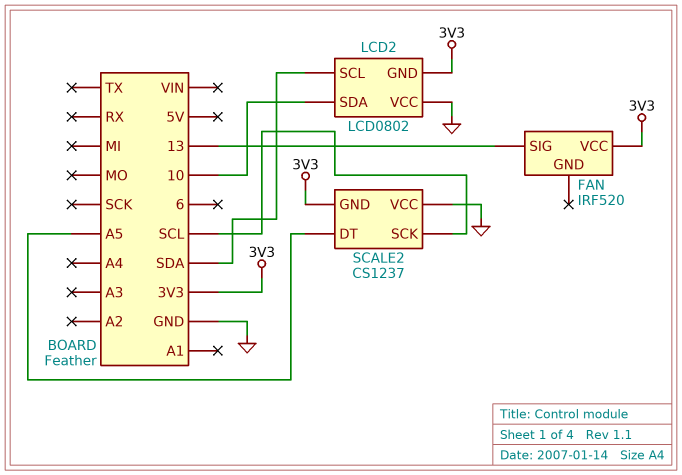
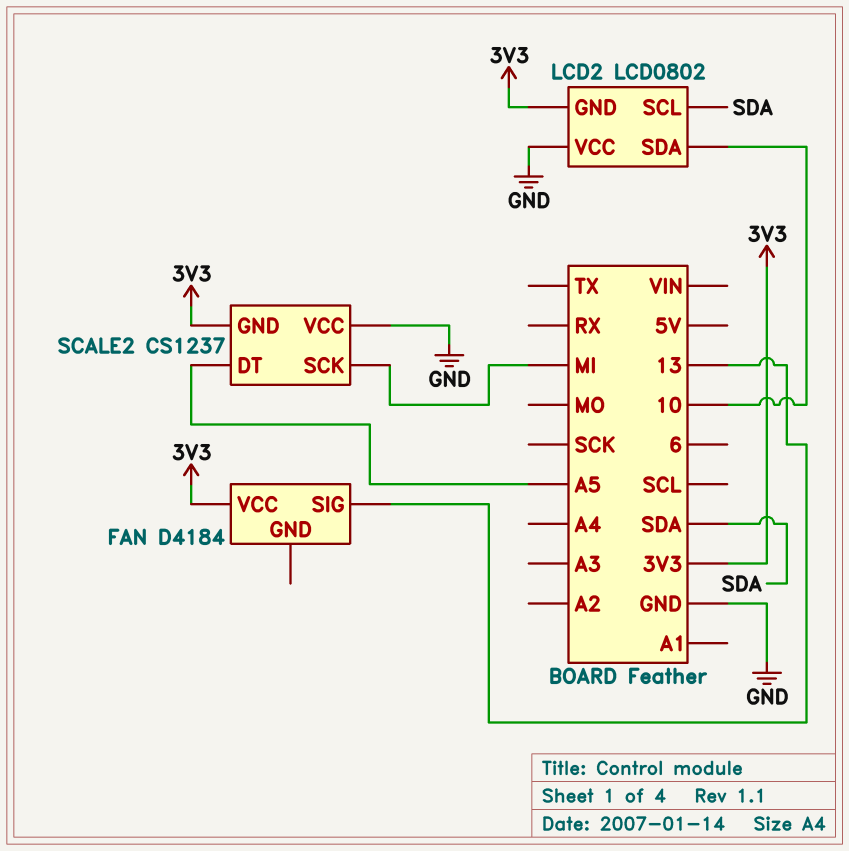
FAN: IRF520 -> D4184
SCALE2 pin SCK: SCL -> MI

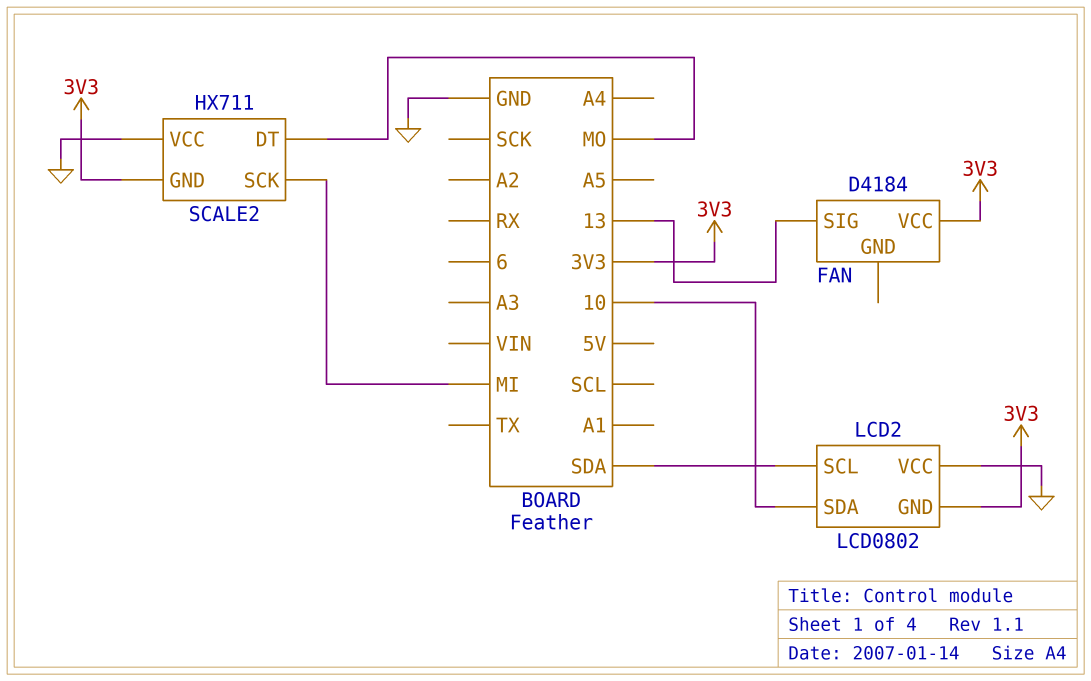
SCALE2: CS1237 -> HX711
SCALE2 pin DT: A5 -> MO

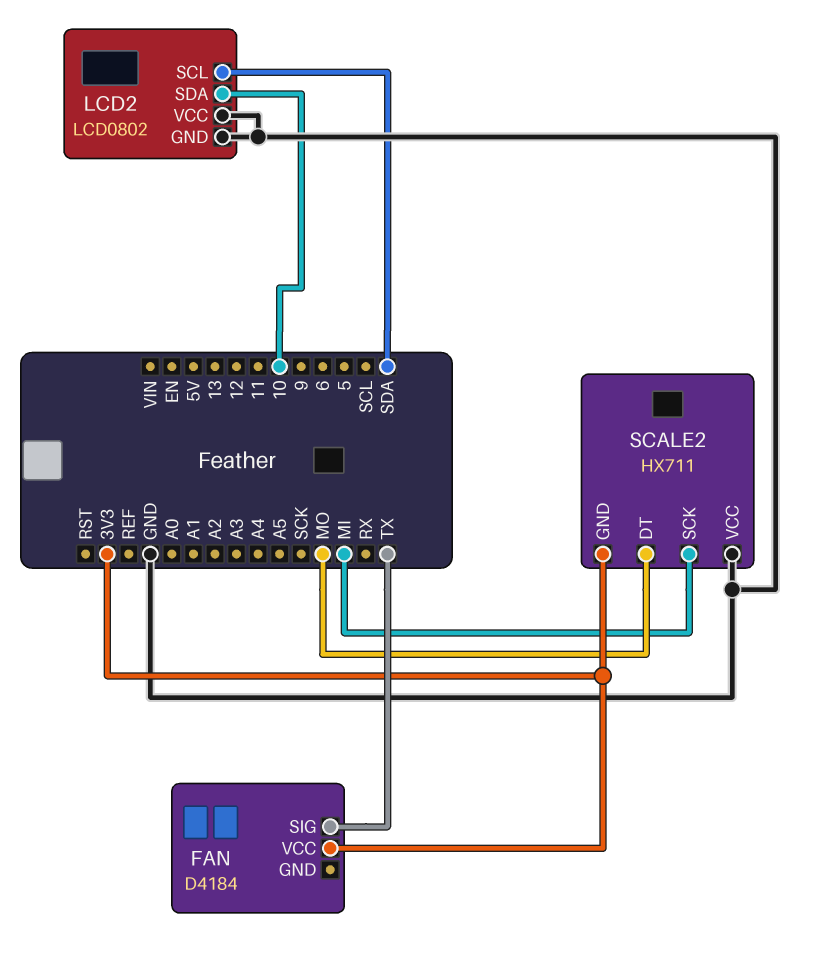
FAN pin SIG: 13 -> TX
LCD2 pin GND: 3V3 -> GND

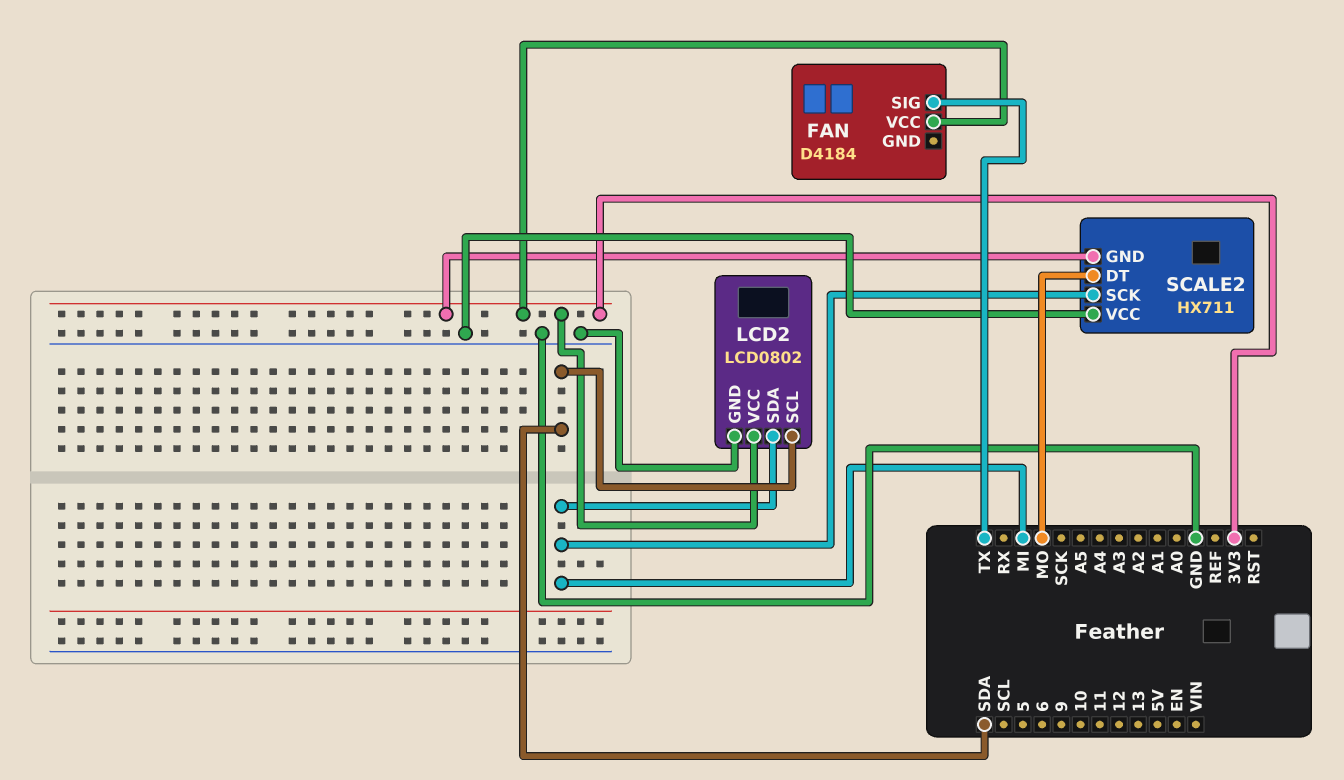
LCD2 pin SDA: 10 -> MI
LCD2 pin VCC: GND -> 3V3

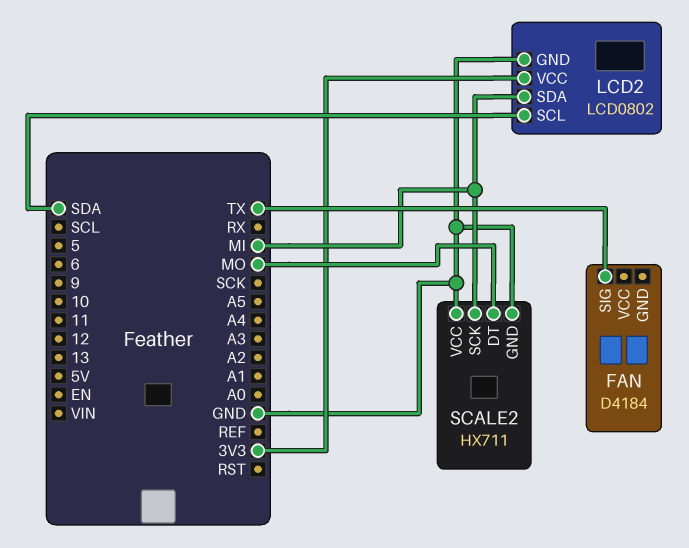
FAN pin VCC: 3V3 -> none
SCALE2 pin GND: 3V3 -> GND

